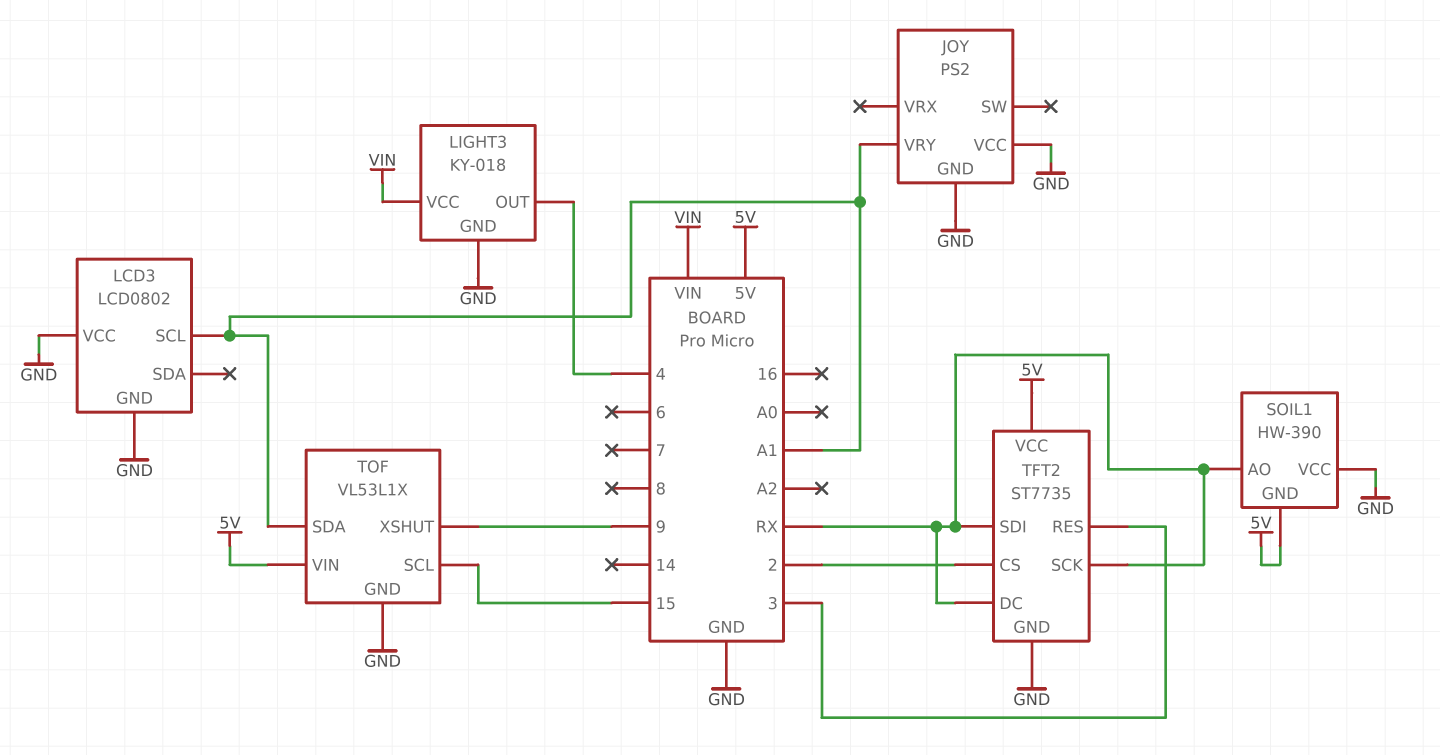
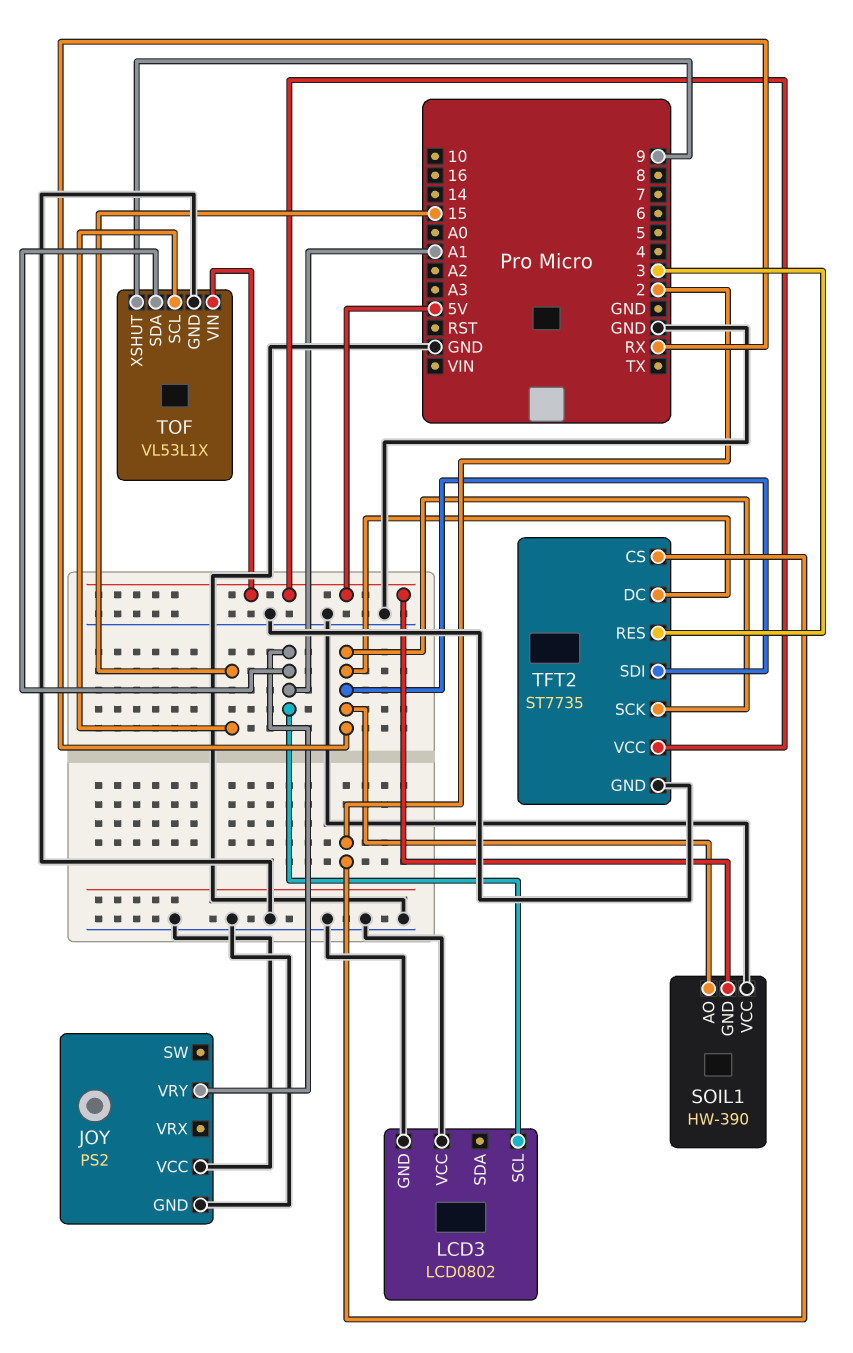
LIGHT3: KY-018 -> none
LIGHT3 pin GND: GND -> none
LIGHT3 pin OUT: 4 -> none
LIGHT3 pin VCC: VIN -> none

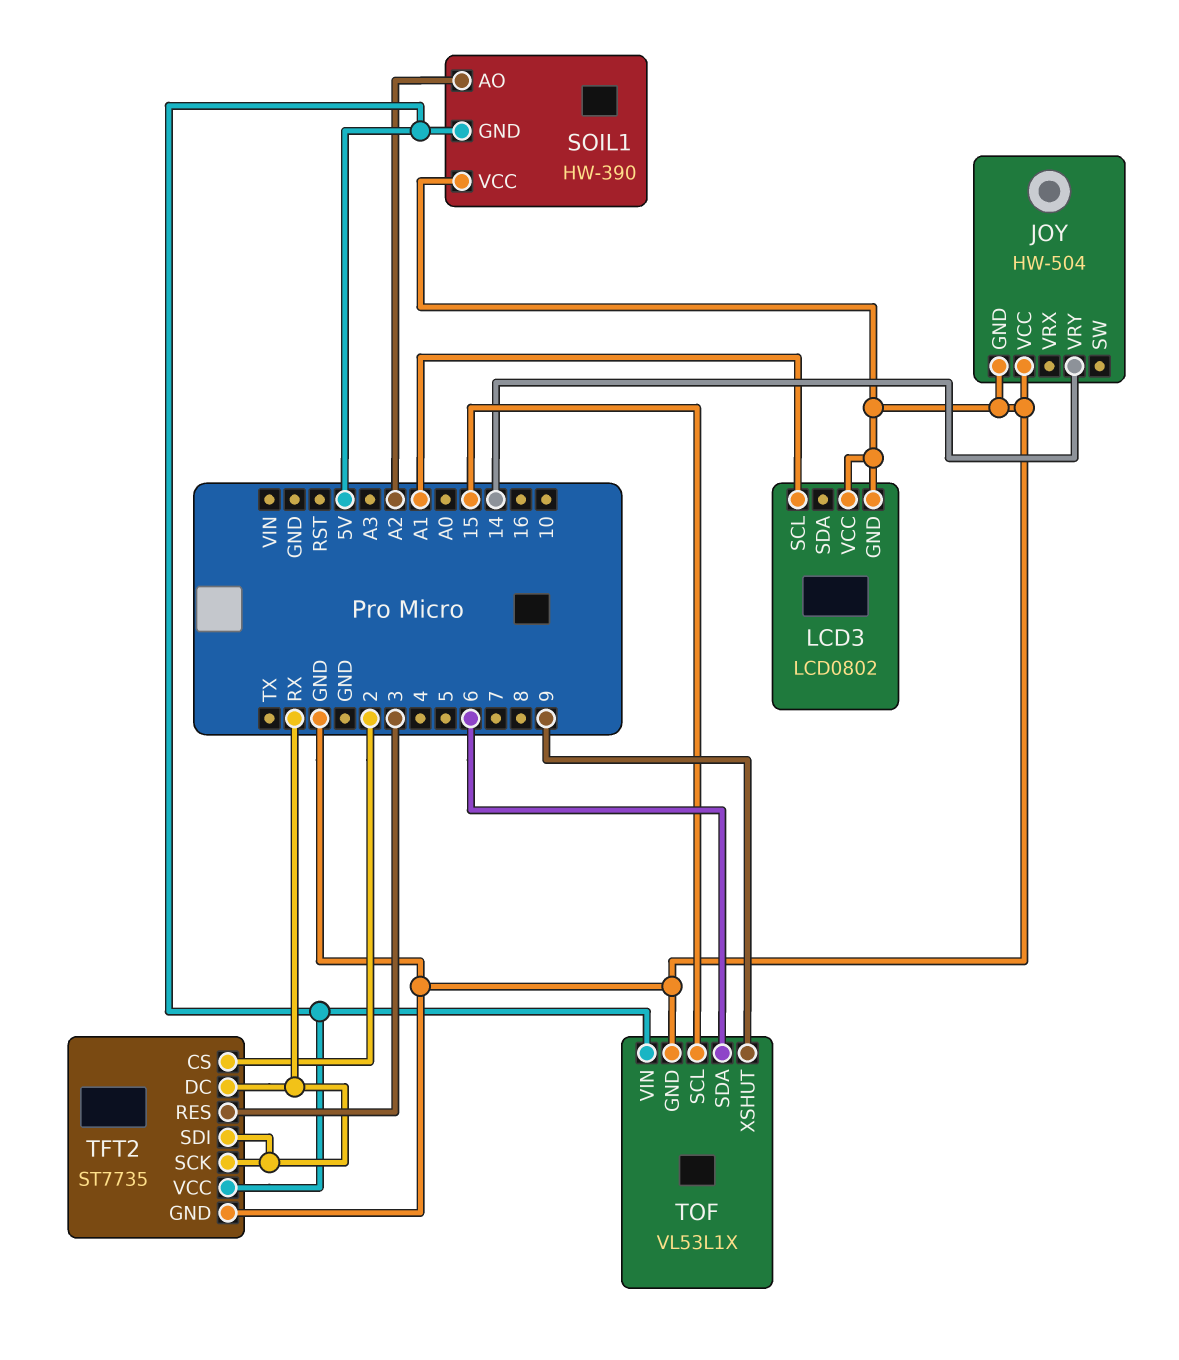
JOY: PS2 -> HW-504
JOY pin VRY: A1 -> 14
SOIL1 pin AO: RX -> A2
TOF pin SDA: A1 -> 6

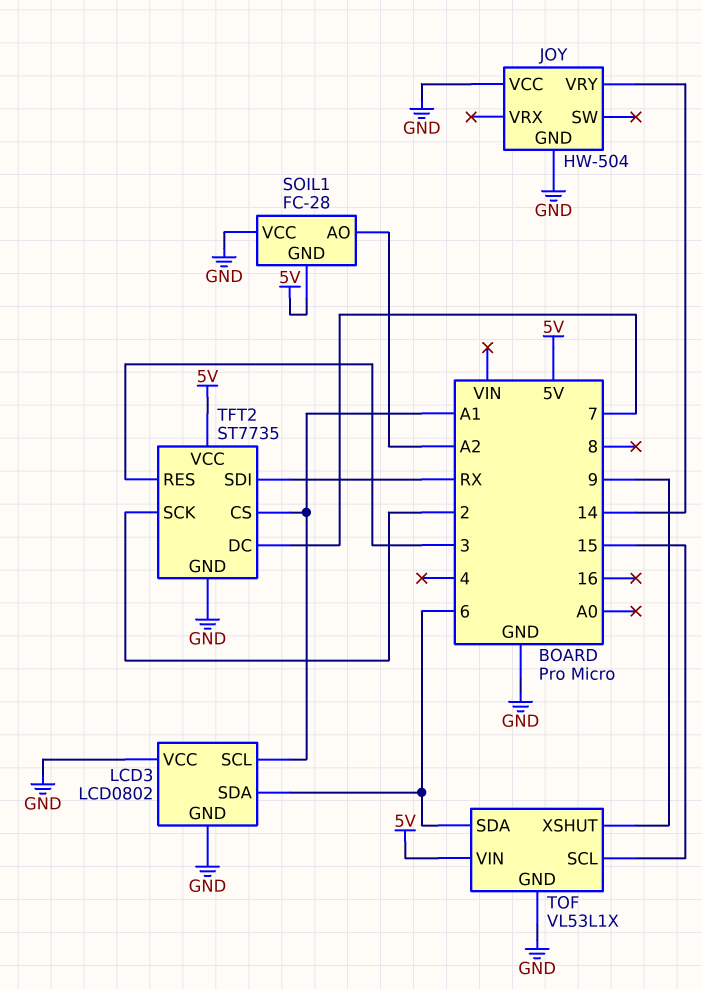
LCD3 pin SDA: none -> 6
SOIL1: HW-390 -> FC-28
TFT2 pin CS: 2 -> A1
TFT2 pin DC: RX -> 7
TFT2 pin SCK: RX -> 2

